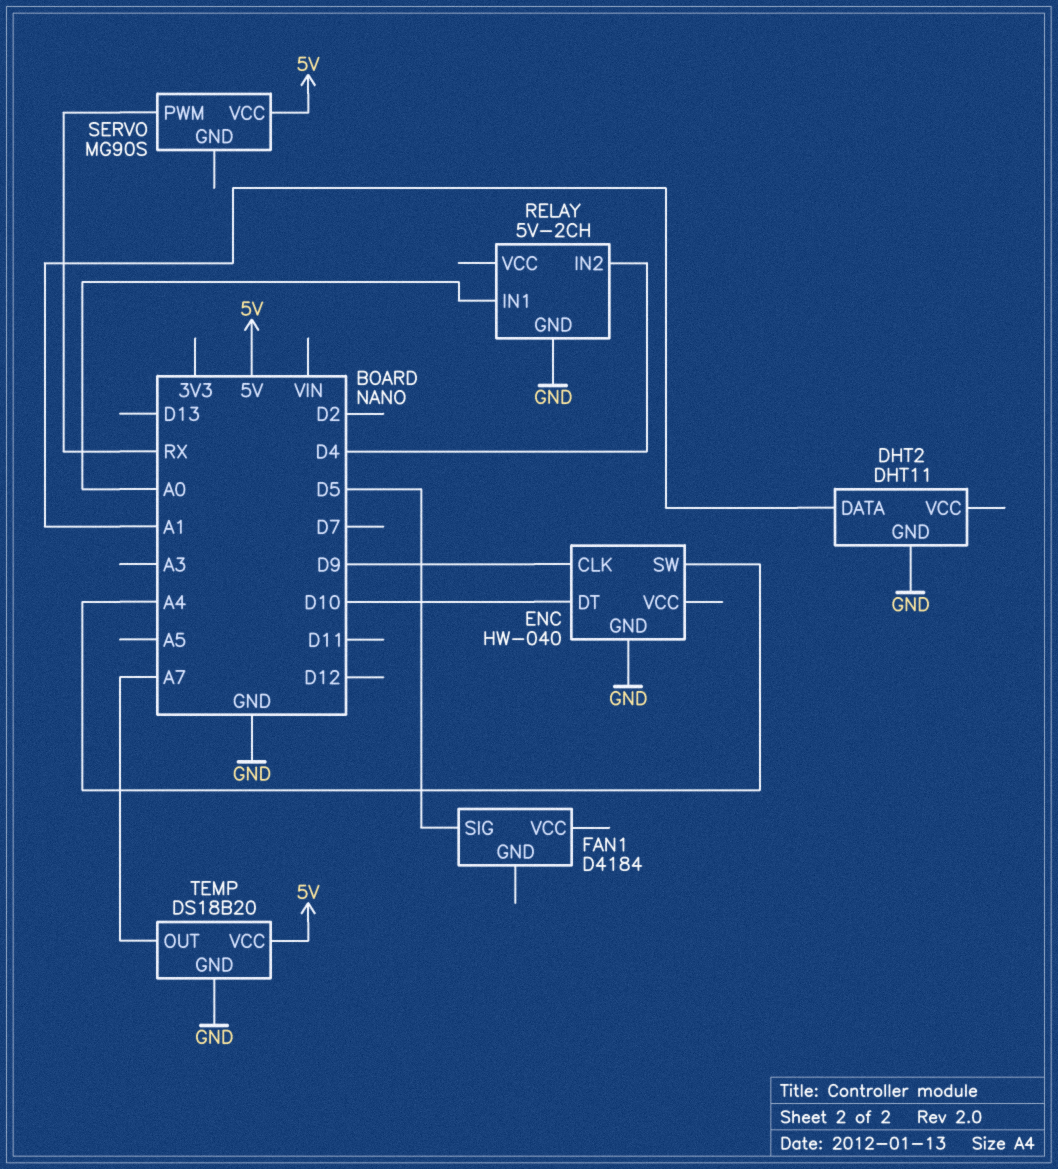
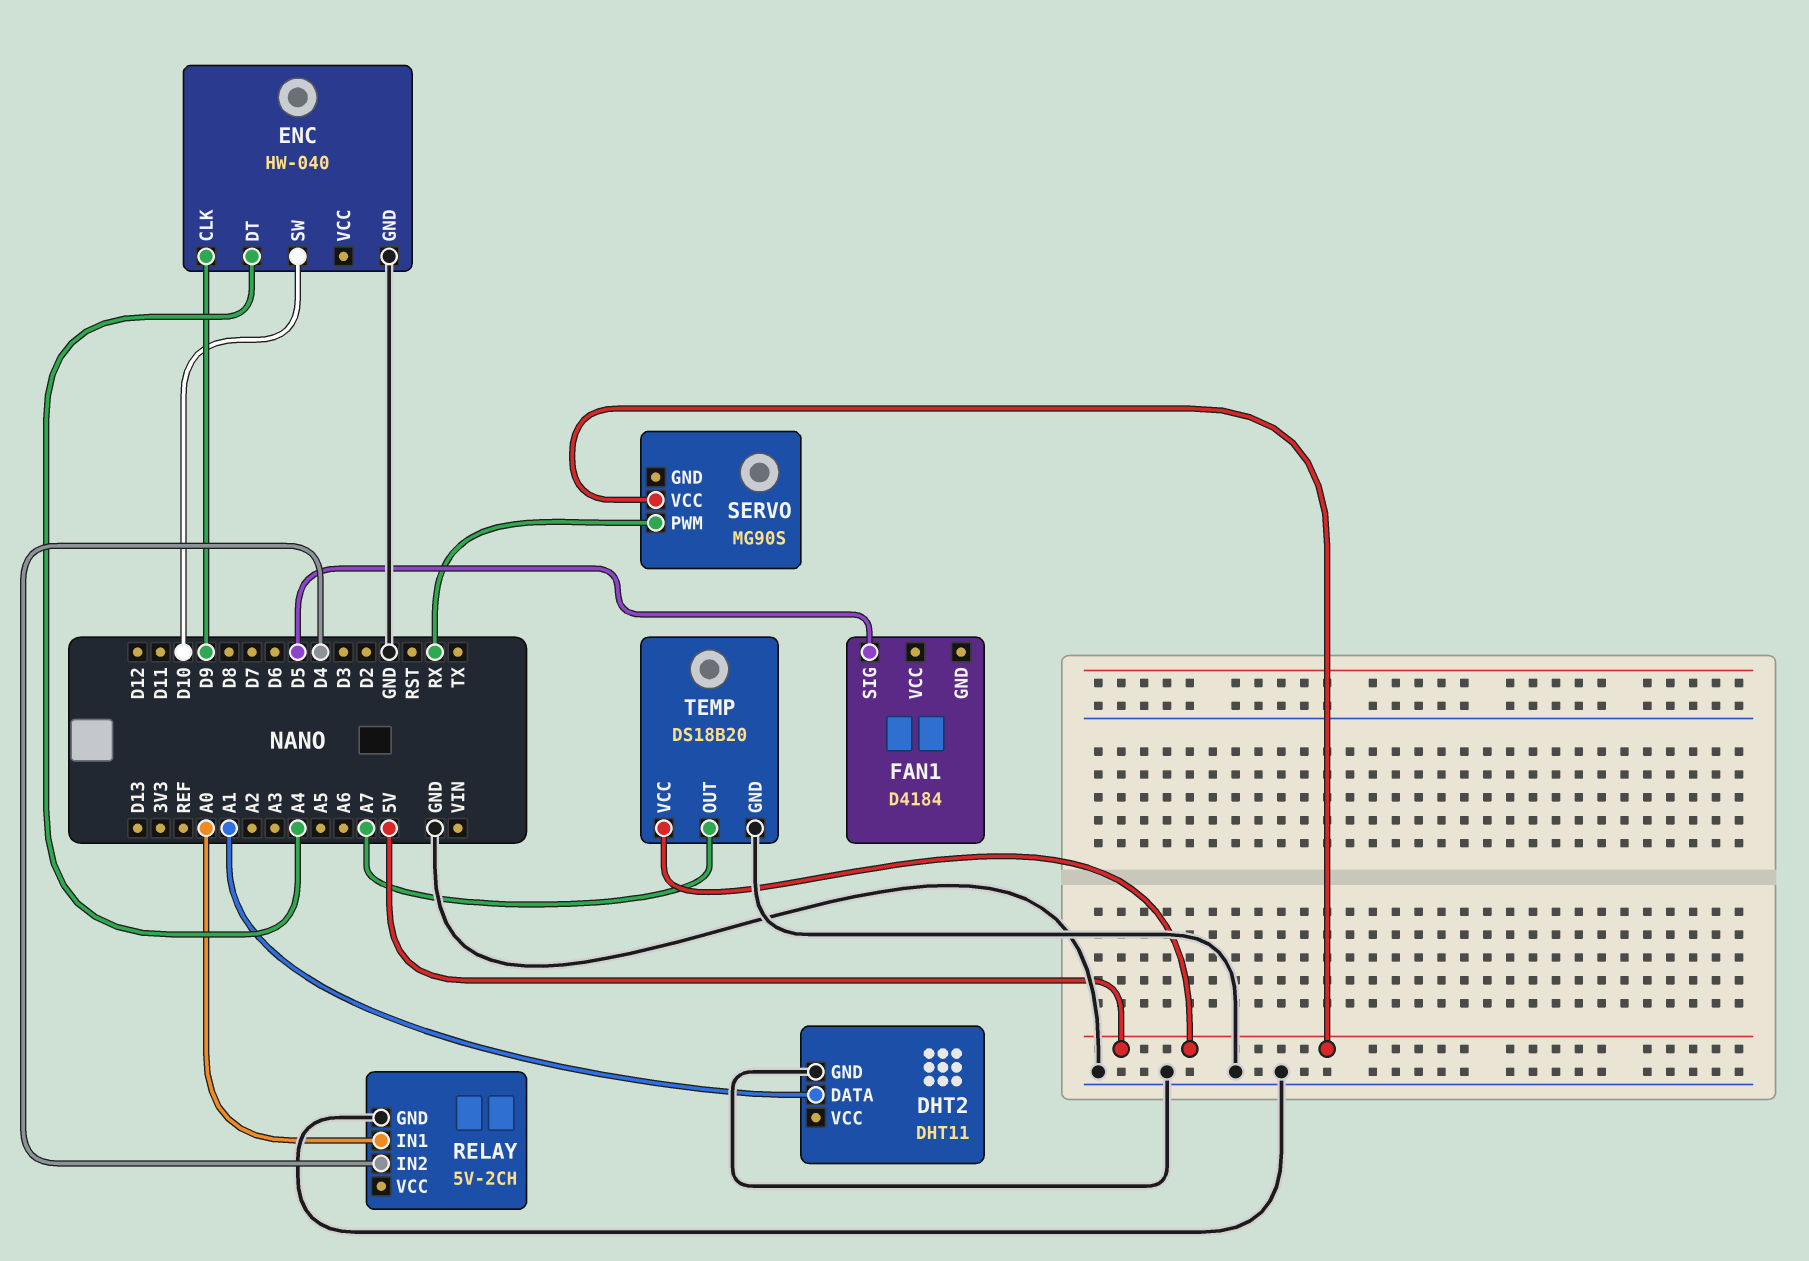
ENC pin DT: D10 -> A4
ENC pin SW: A4 -> D10

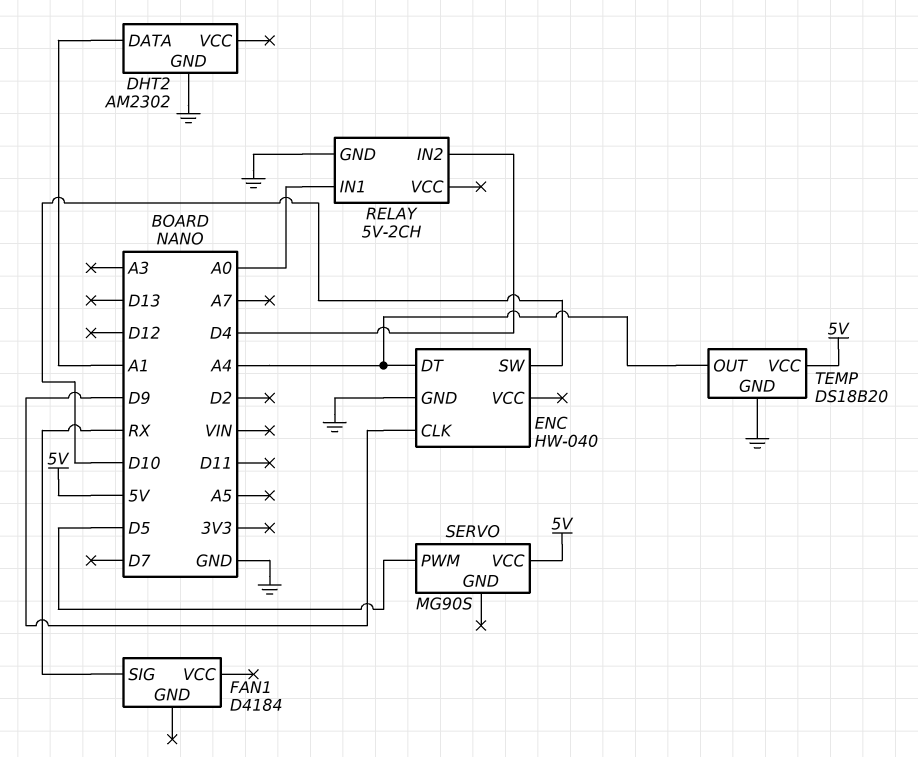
DHT2: DHT11 -> AM2302
FAN1 pin SIG: D5 -> RX
SERVO pin PWM: RX -> D5
TEMP pin OUT: A7 -> A4

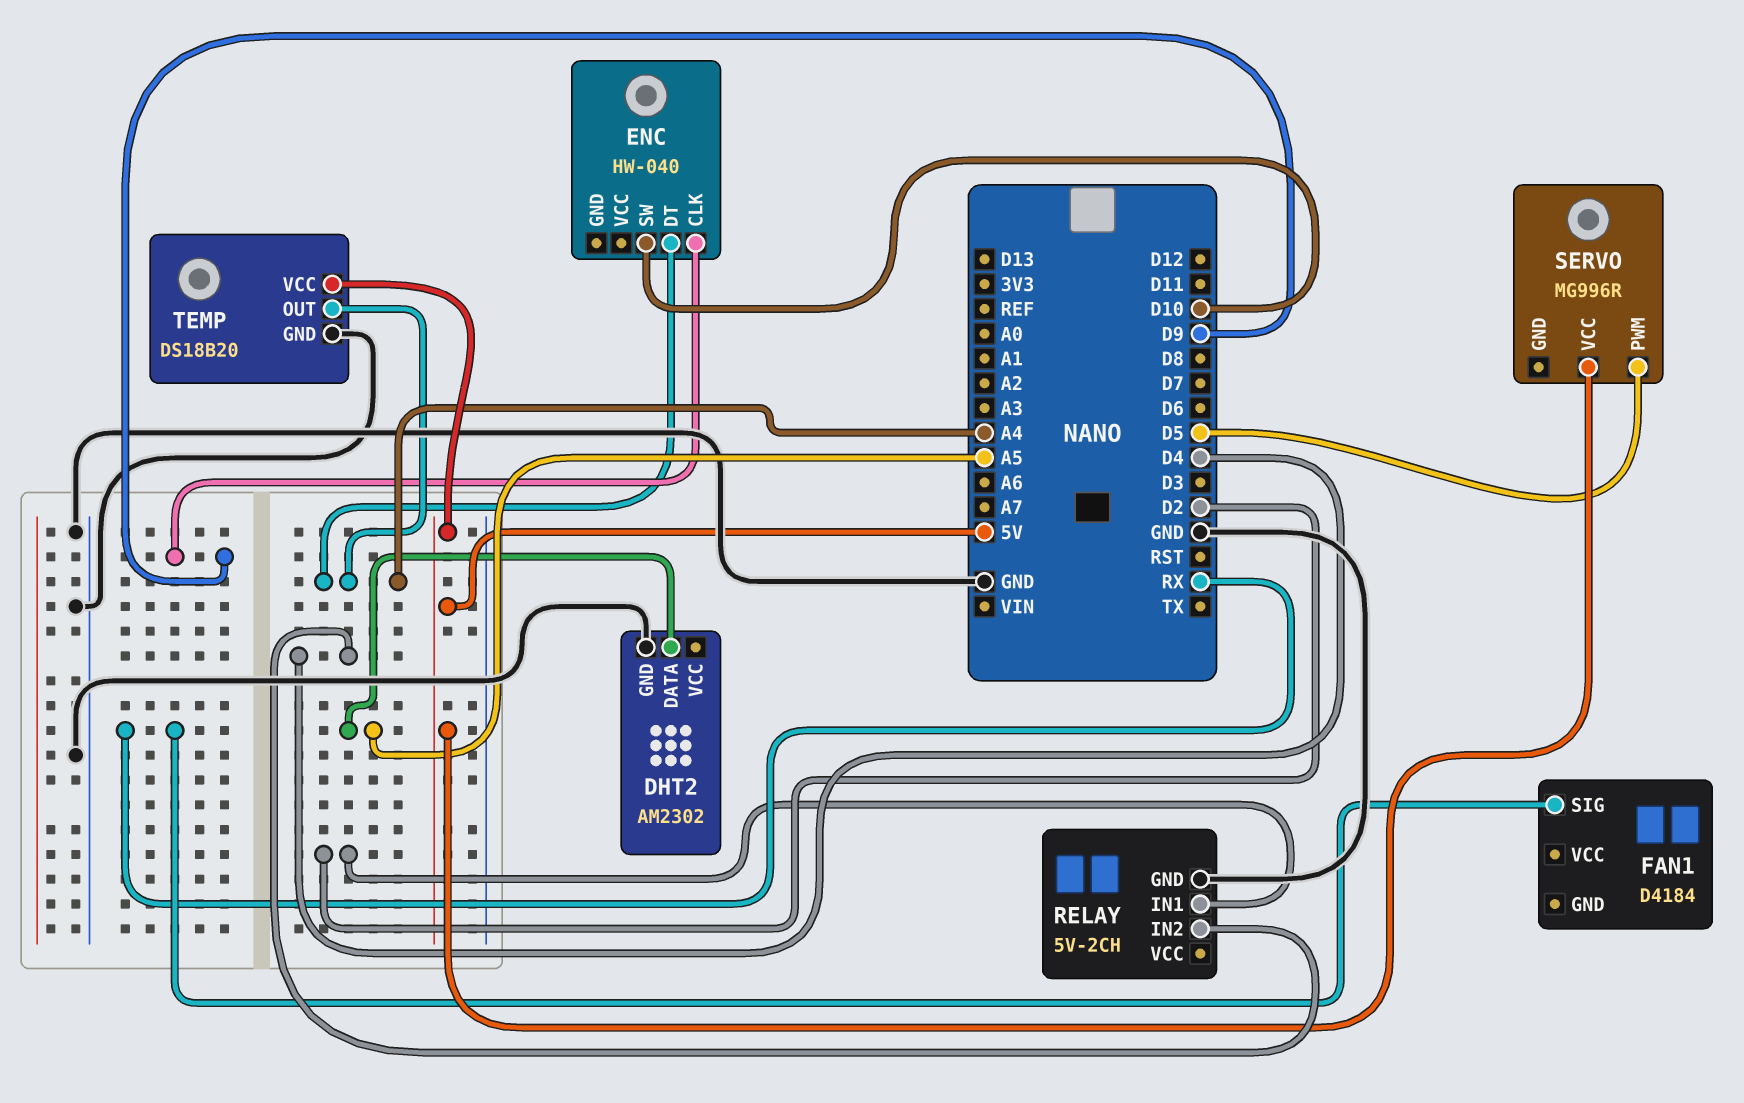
DHT2 pin DATA: A1 -> A5
ENC pin GND: GND -> none
RELAY pin IN1: A0 -> D2
SERVO: MG90S -> MG996R

